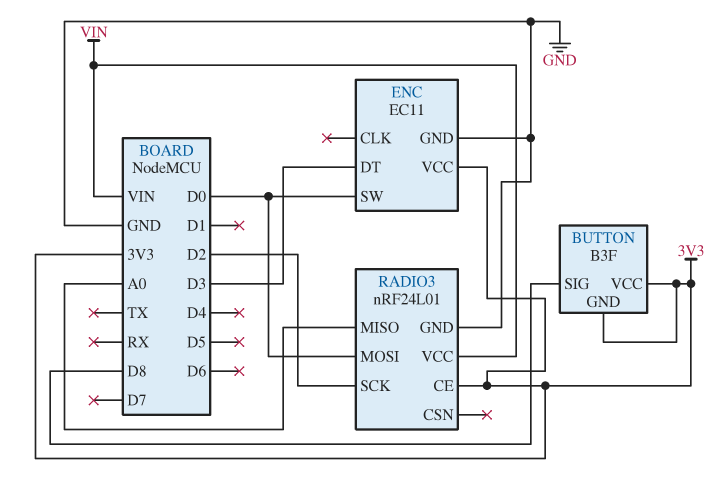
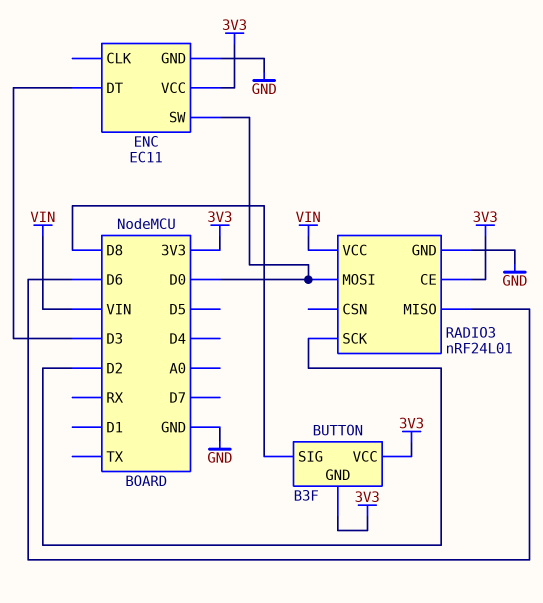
RADIO3 pin MISO: A0 -> D6

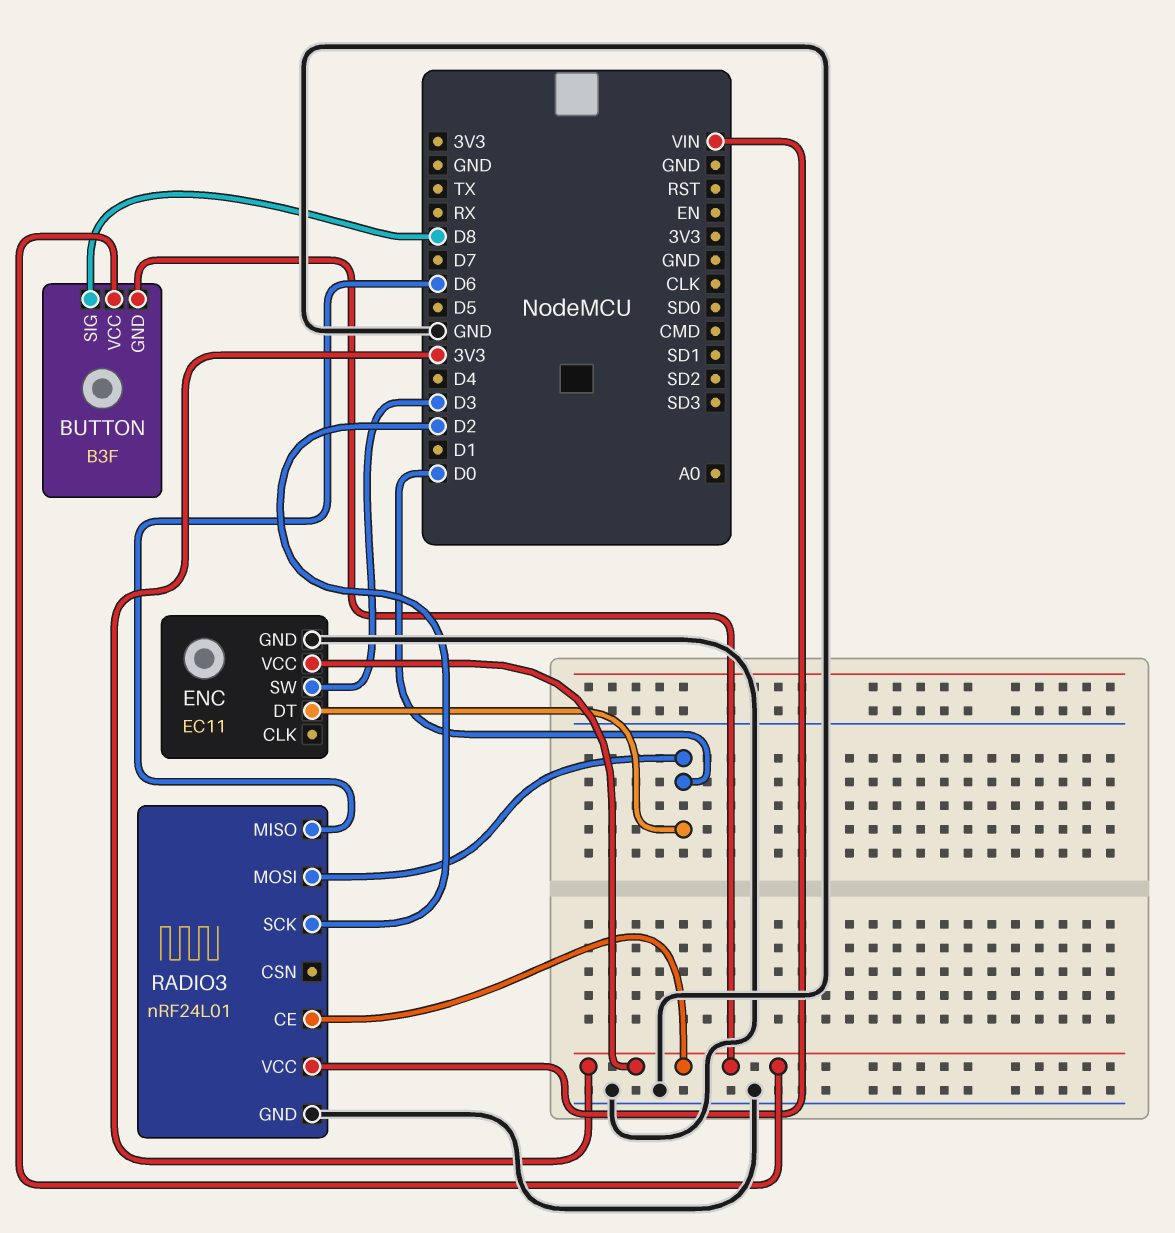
ENC pin DT: D3 -> D0
ENC pin SW: D0 -> D3

